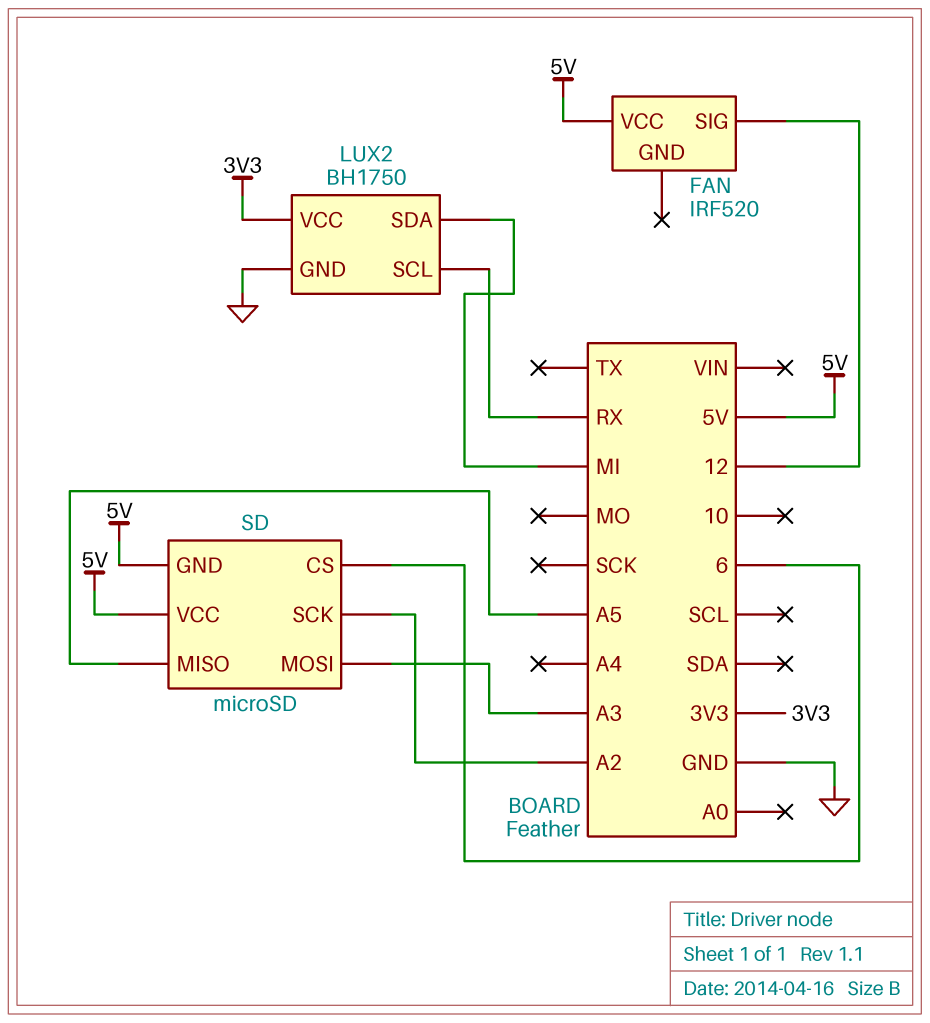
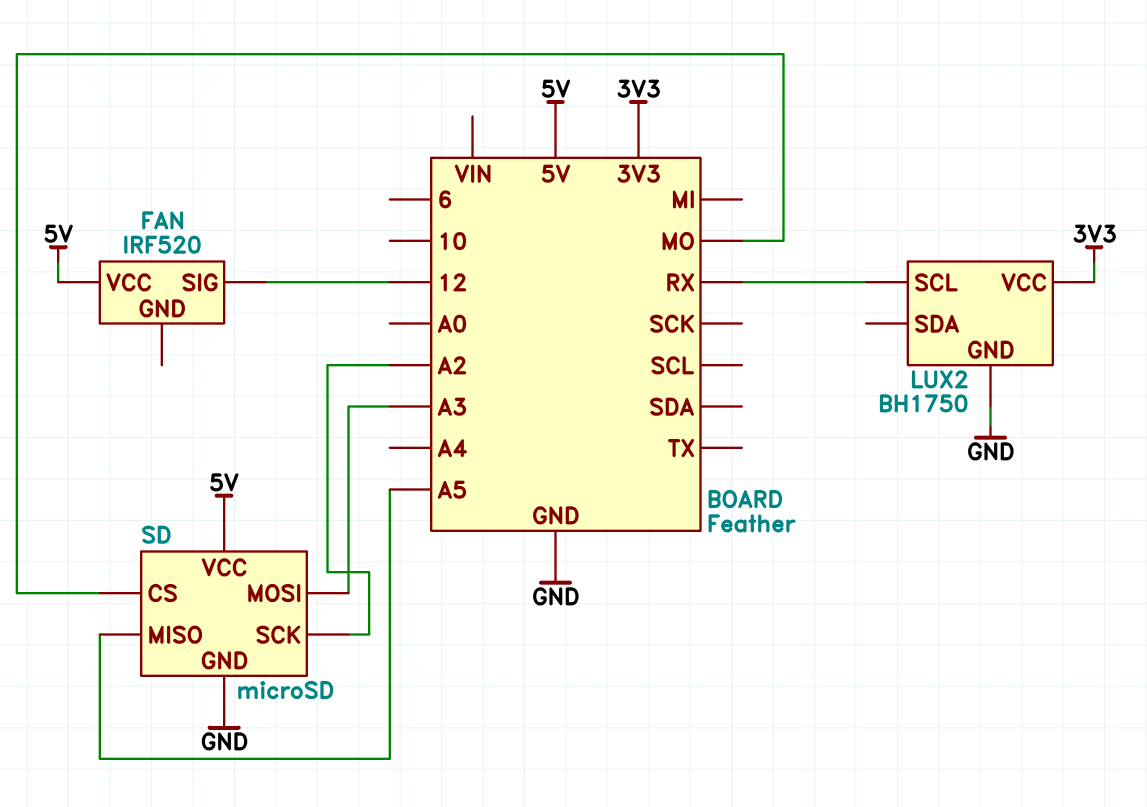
LUX2 pin SDA: MI -> none
SD pin CS: 6 -> MO
SD pin GND: 5V -> GND

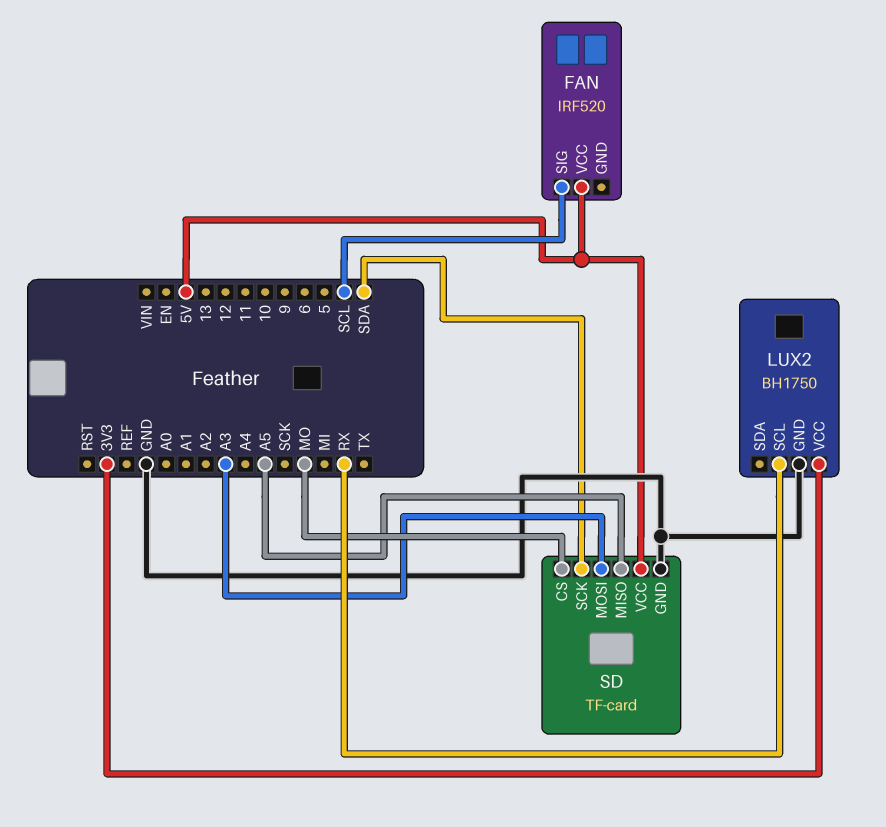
FAN pin SIG: 12 -> SCL
SD: microSD -> TF-card
SD pin SCK: A2 -> SDA

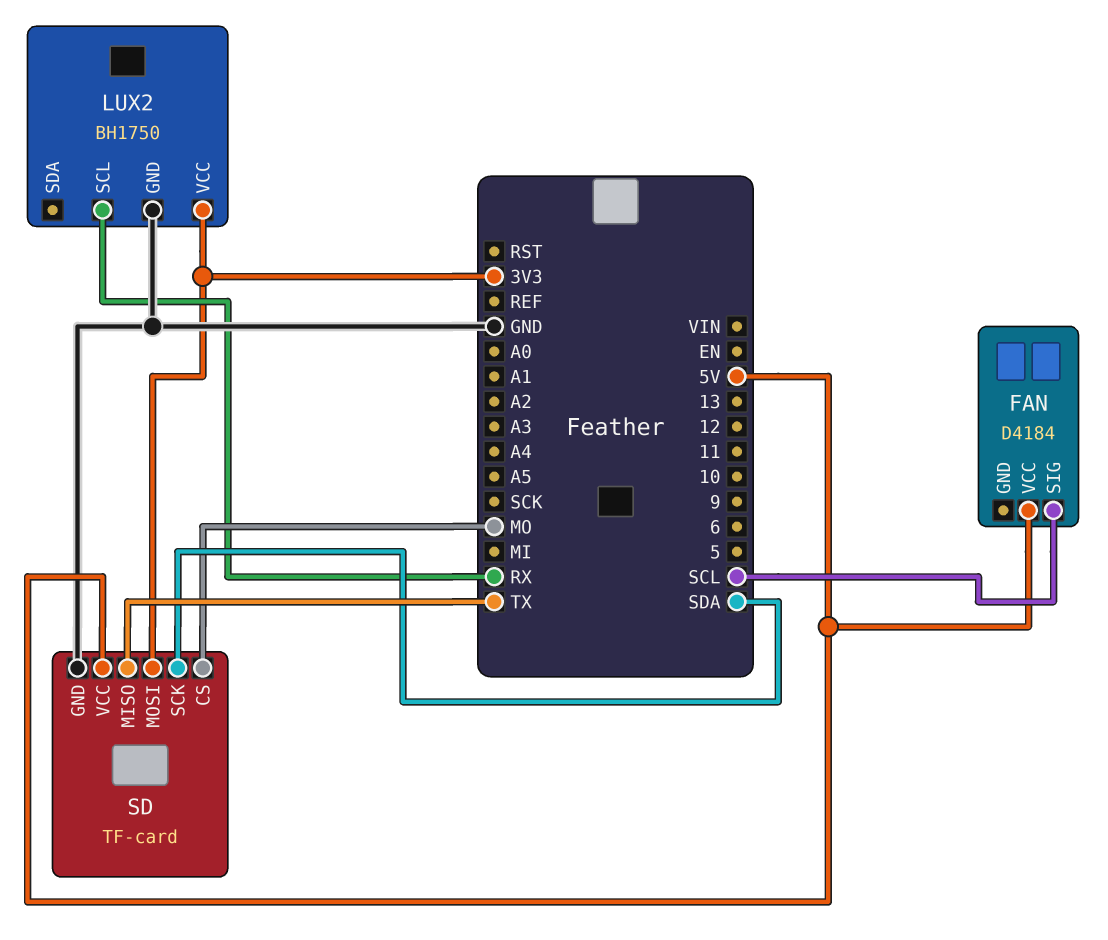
FAN: IRF520 -> D4184
SD pin MISO: A5 -> TX
SD pin MOSI: A3 -> 3V3

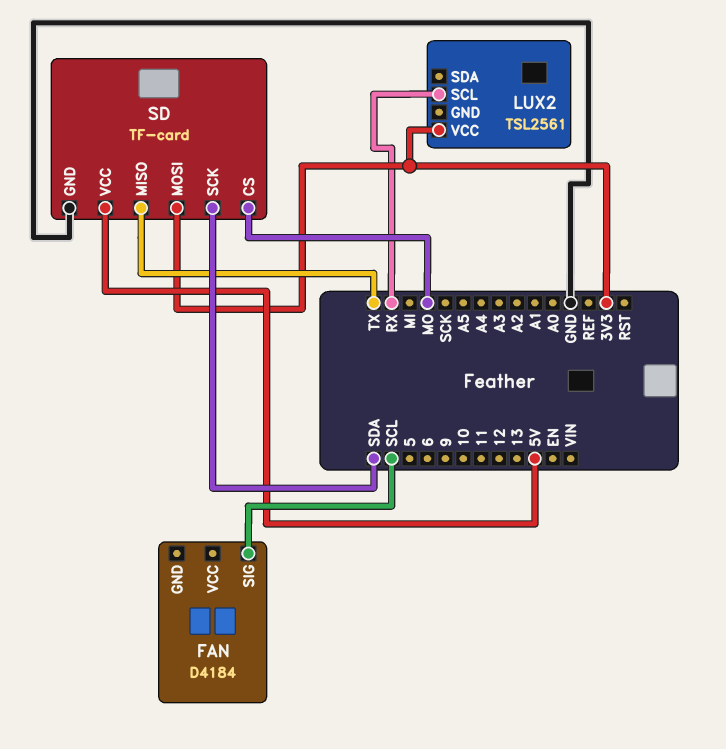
FAN pin VCC: 5V -> none
LUX2: BH1750 -> TSL2561
LUX2 pin GND: GND -> none

